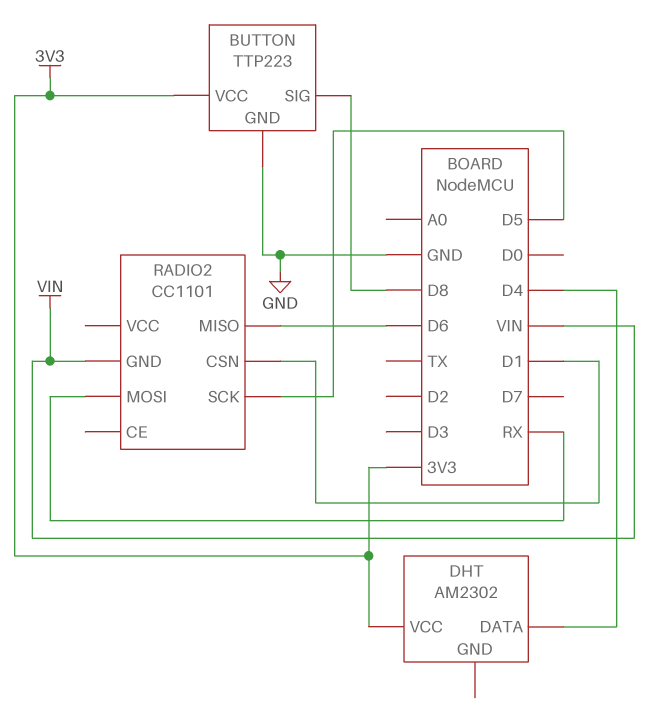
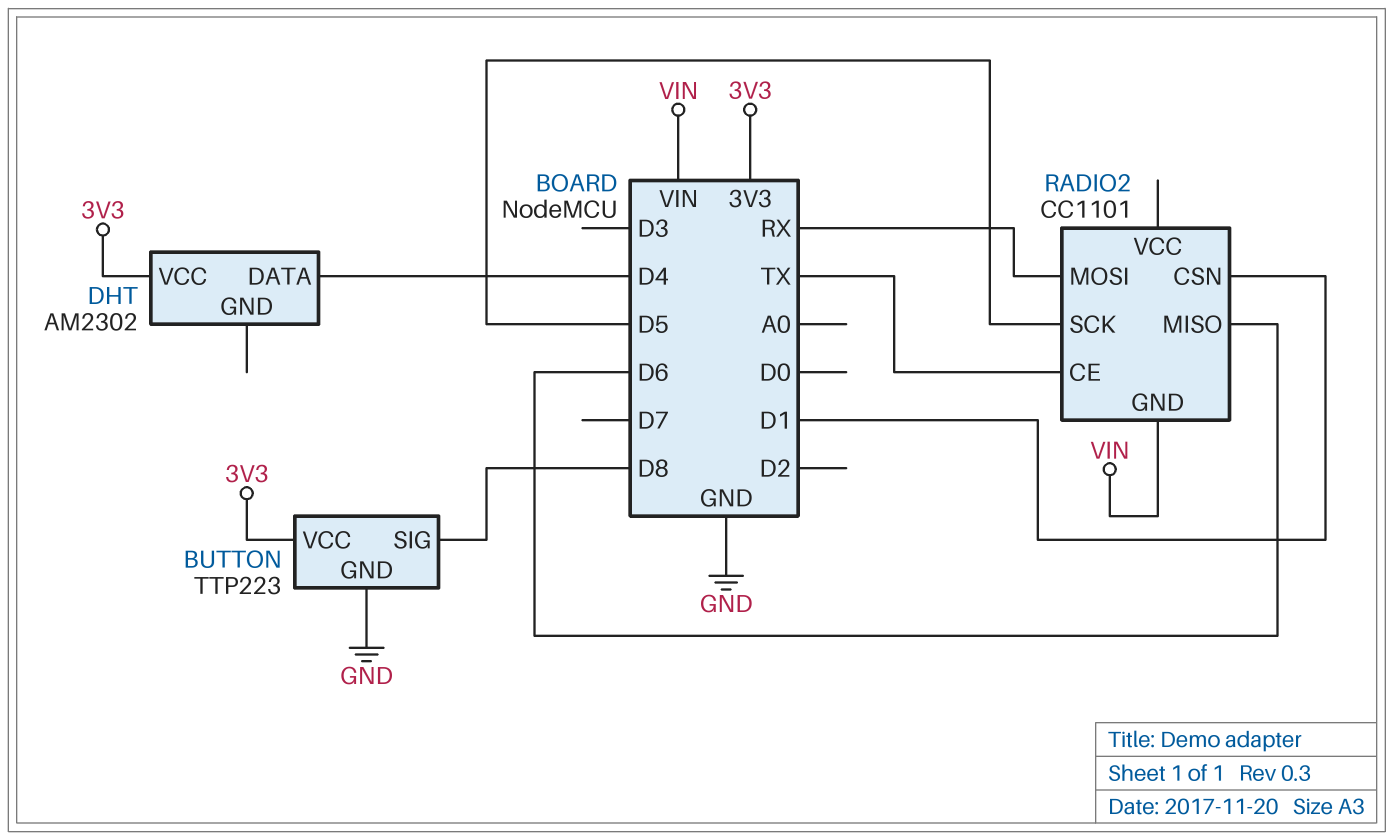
RADIO2 pin CE: none -> TX

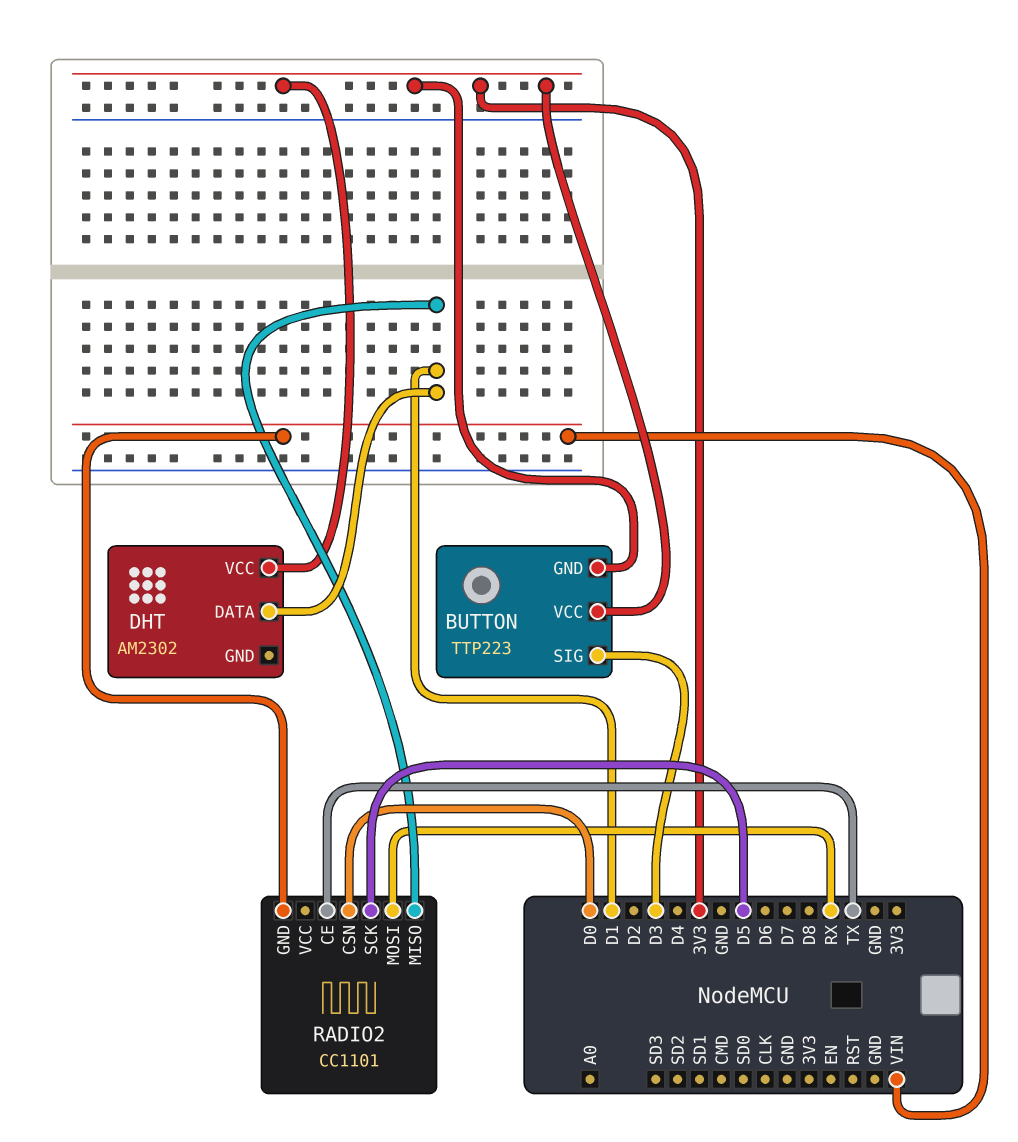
BUTTON pin GND: GND -> 3V3
BUTTON pin SIG: D8 -> D3
DHT pin DATA: D4 -> D1
RADIO2 pin CSN: D1 -> D0
RADIO2 pin MISO: D6 -> D1

